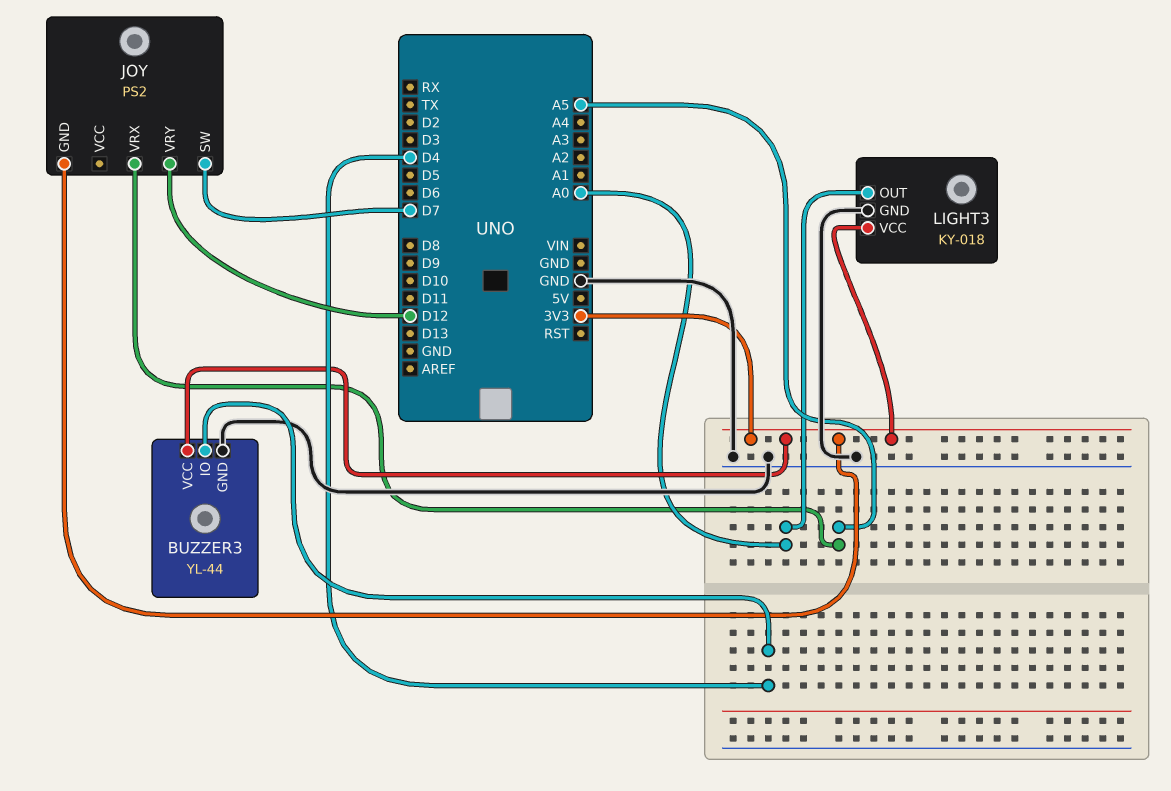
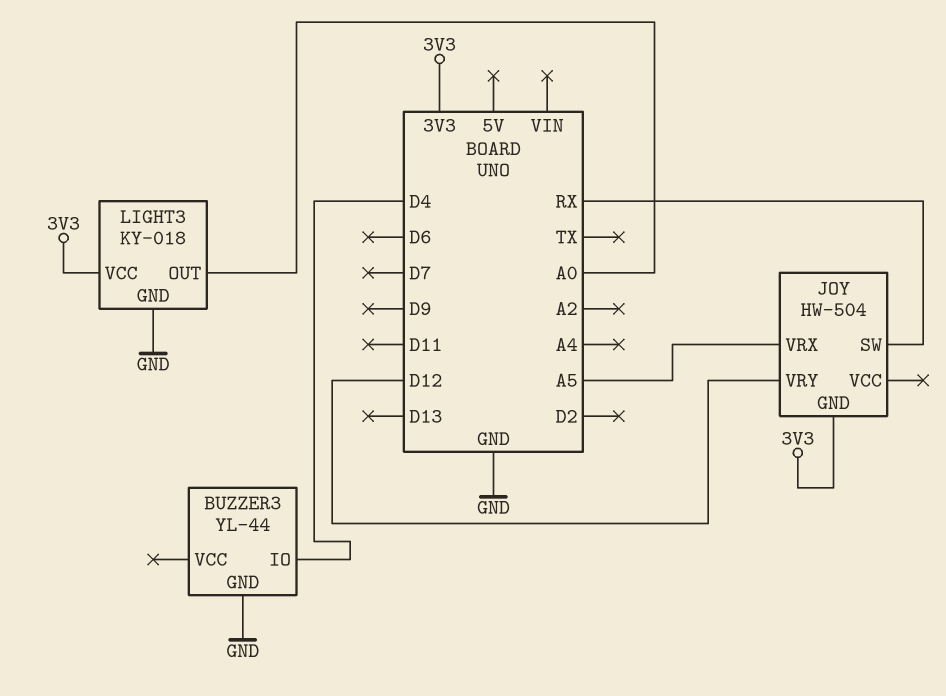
BUZZER3 pin VCC: 3V3 -> none
JOY: PS2 -> HW-504
JOY pin SW: D7 -> RX

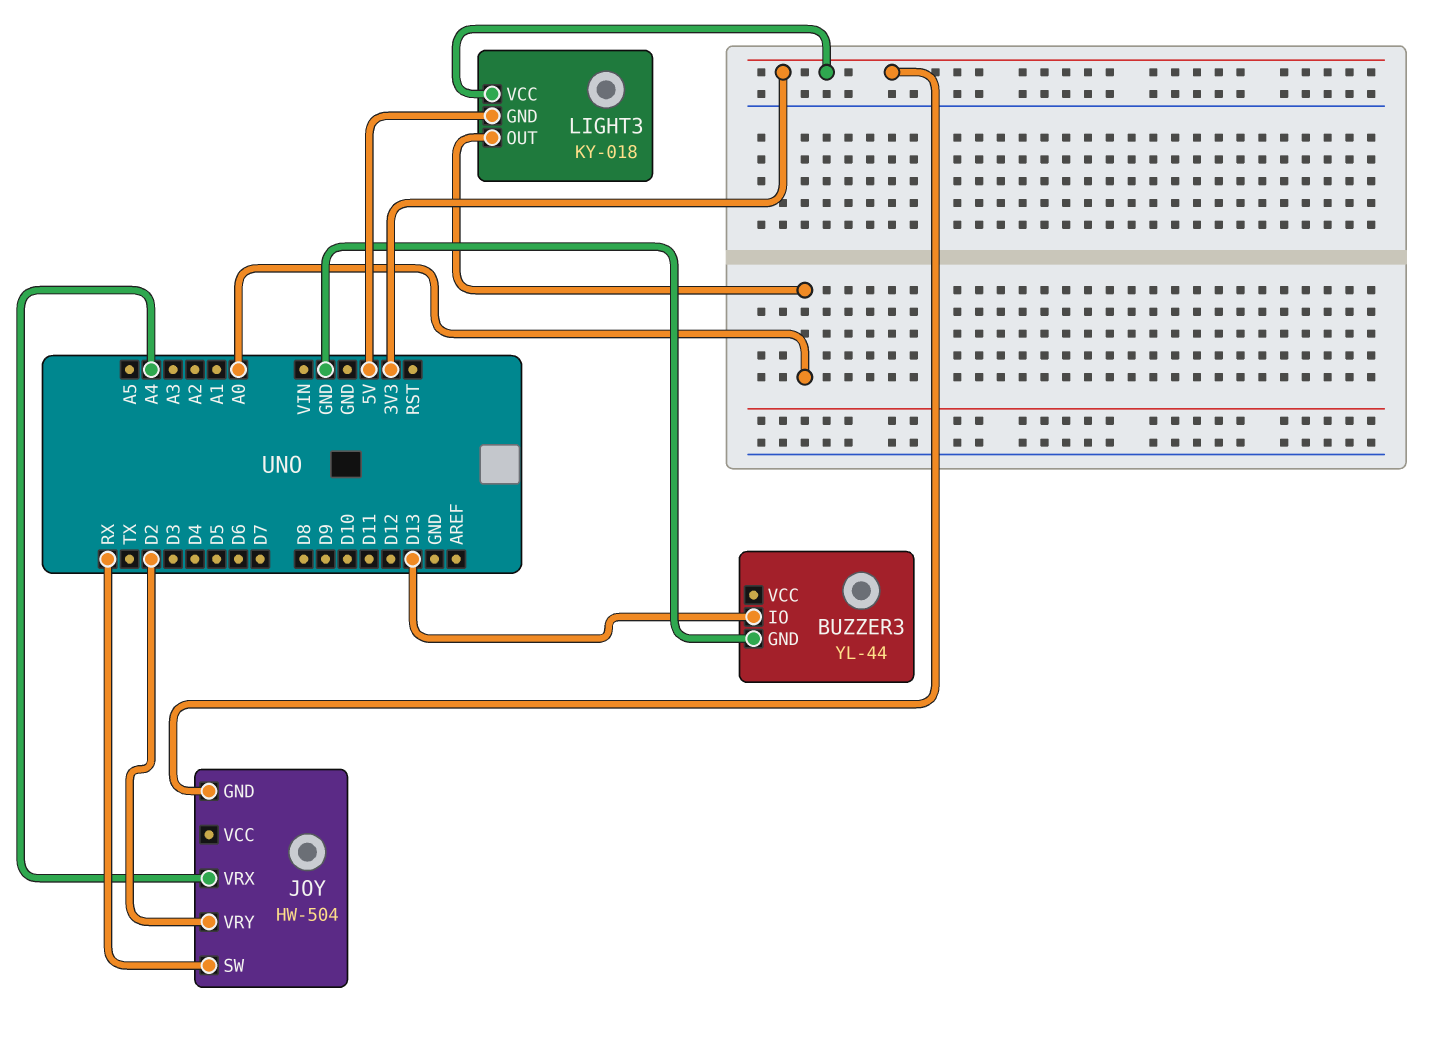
BUZZER3 pin IO: D4 -> D13
JOY pin VRX: A5 -> A4
JOY pin VRY: D12 -> D2
LIGHT3 pin GND: GND -> 5V

